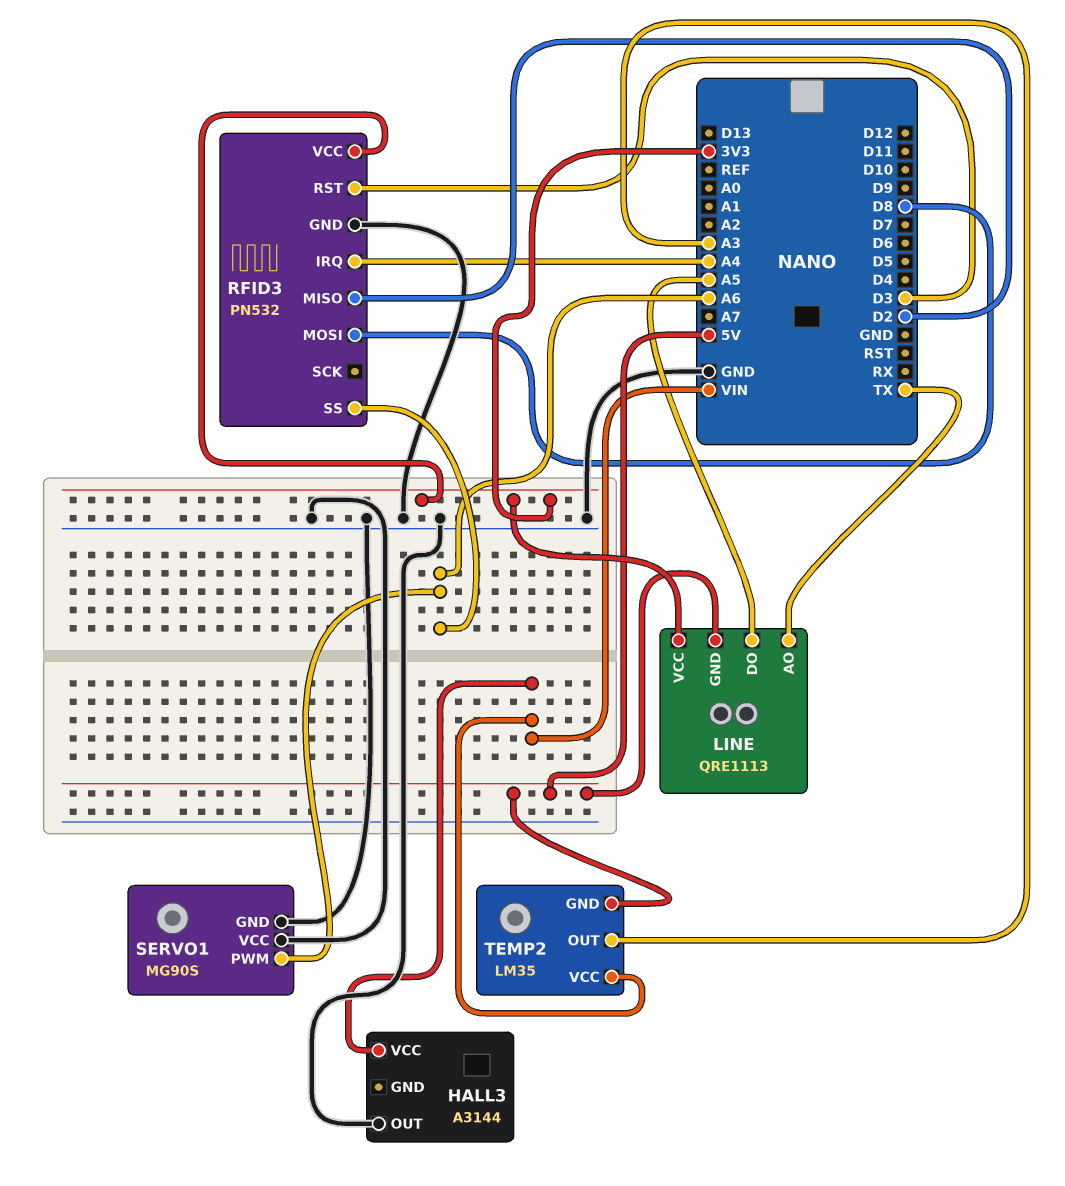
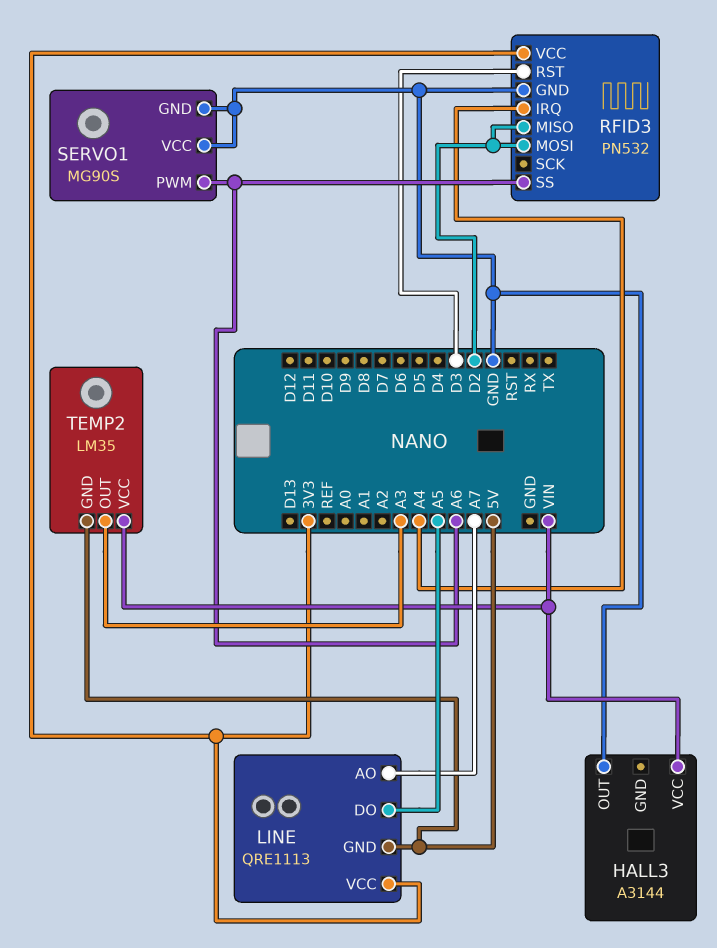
LINE pin AO: TX -> A7
RFID3 pin MOSI: D8 -> D2

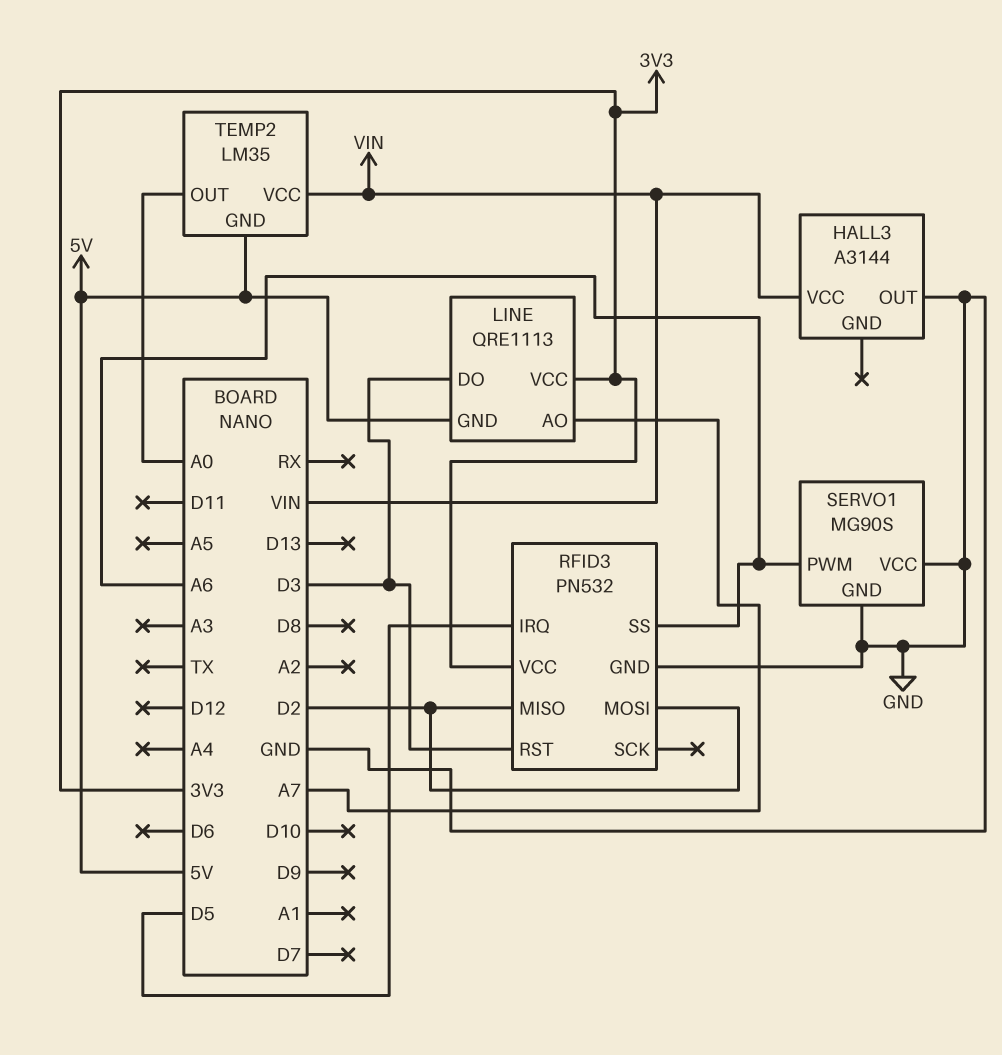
LINE pin DO: A5 -> D3
RFID3 pin IRQ: A4 -> D5
TEMP2 pin OUT: A3 -> A0

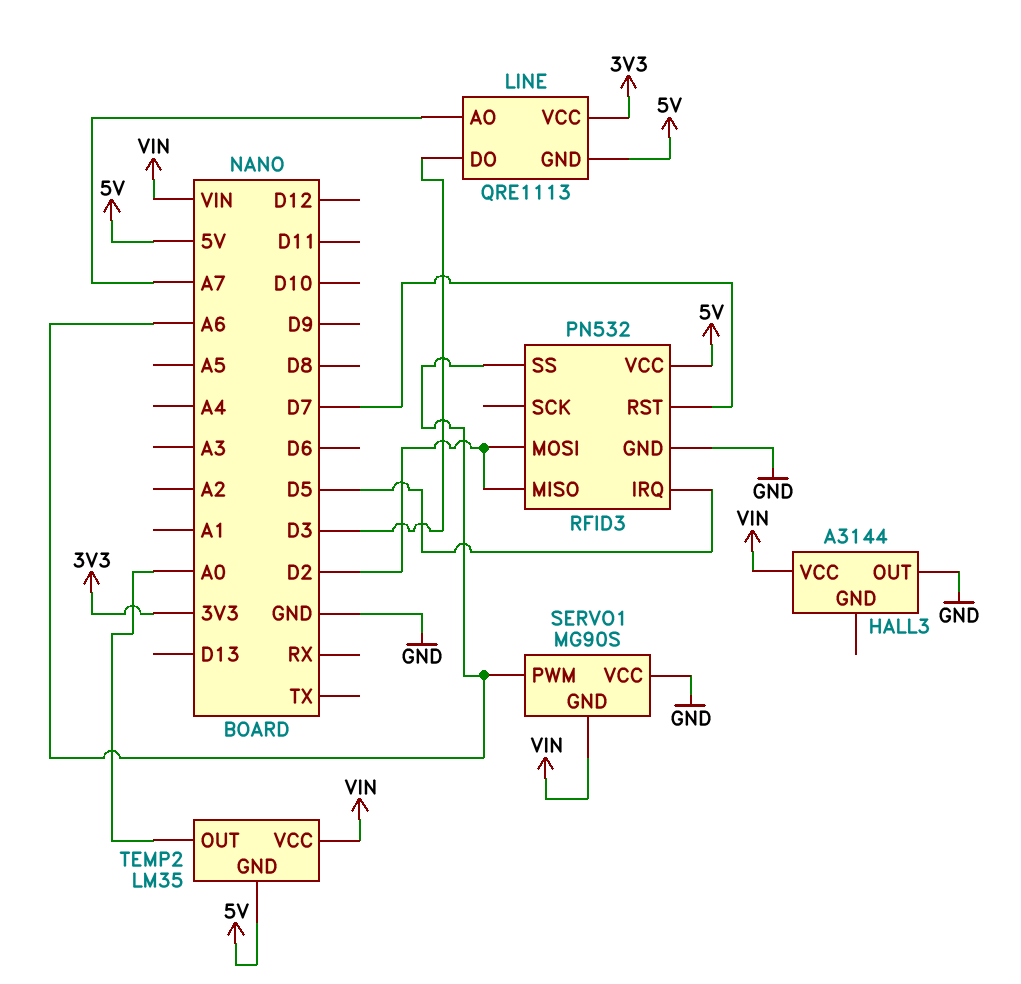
RFID3 pin RST: D3 -> D7
RFID3 pin VCC: 3V3 -> 5V
SERVO1 pin GND: GND -> VIN

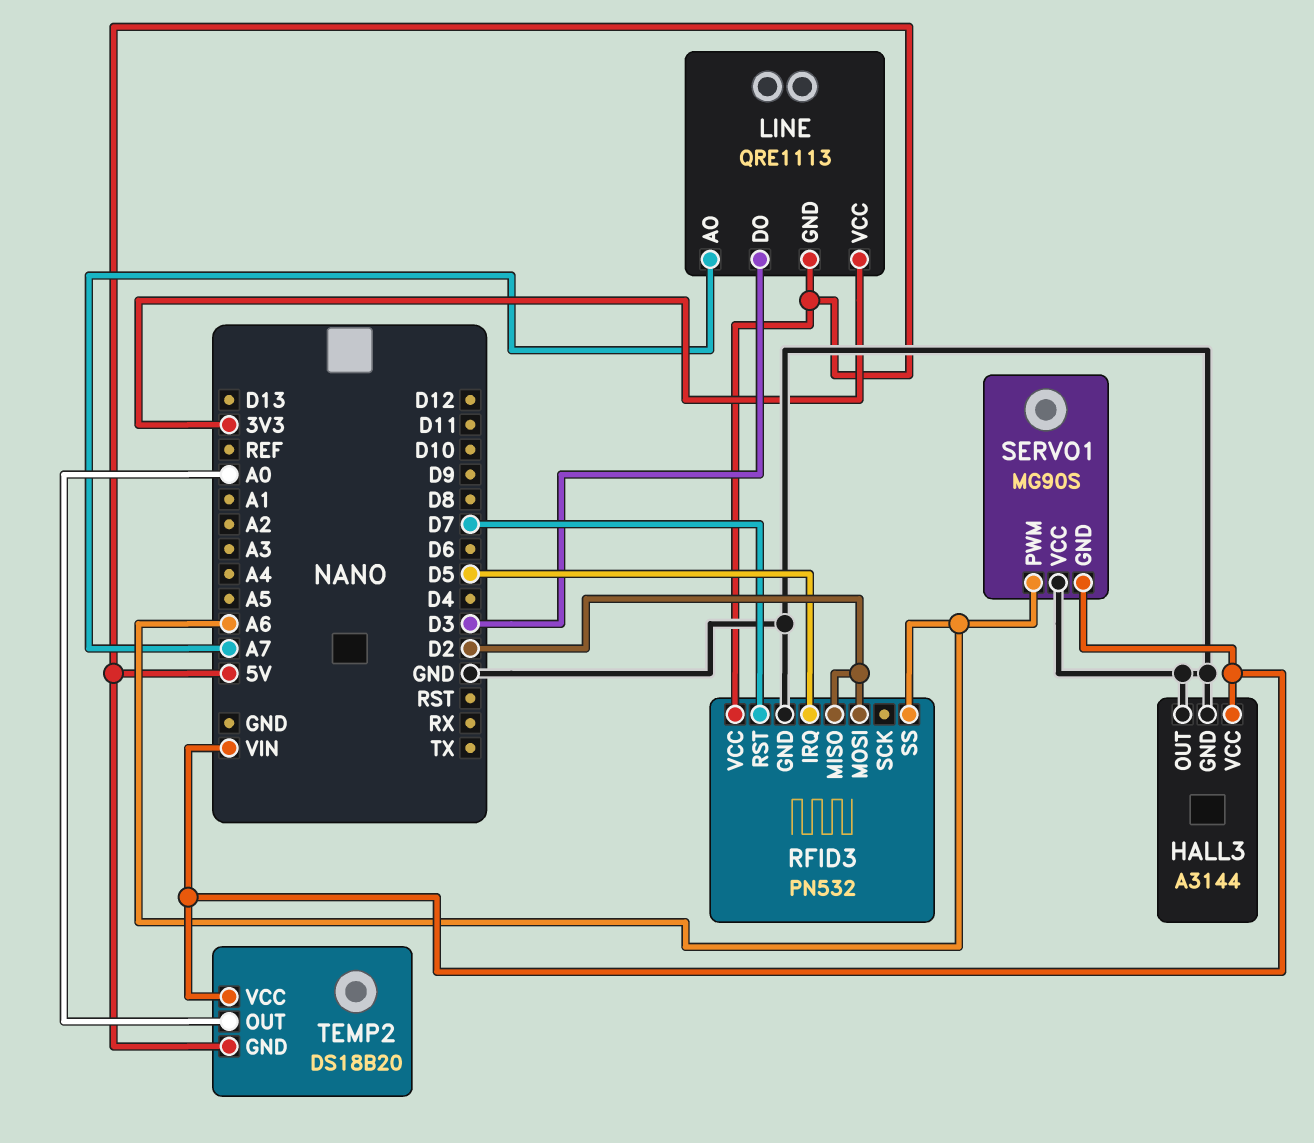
HALL3 pin GND: none -> GND
TEMP2: LM35 -> DS18B20

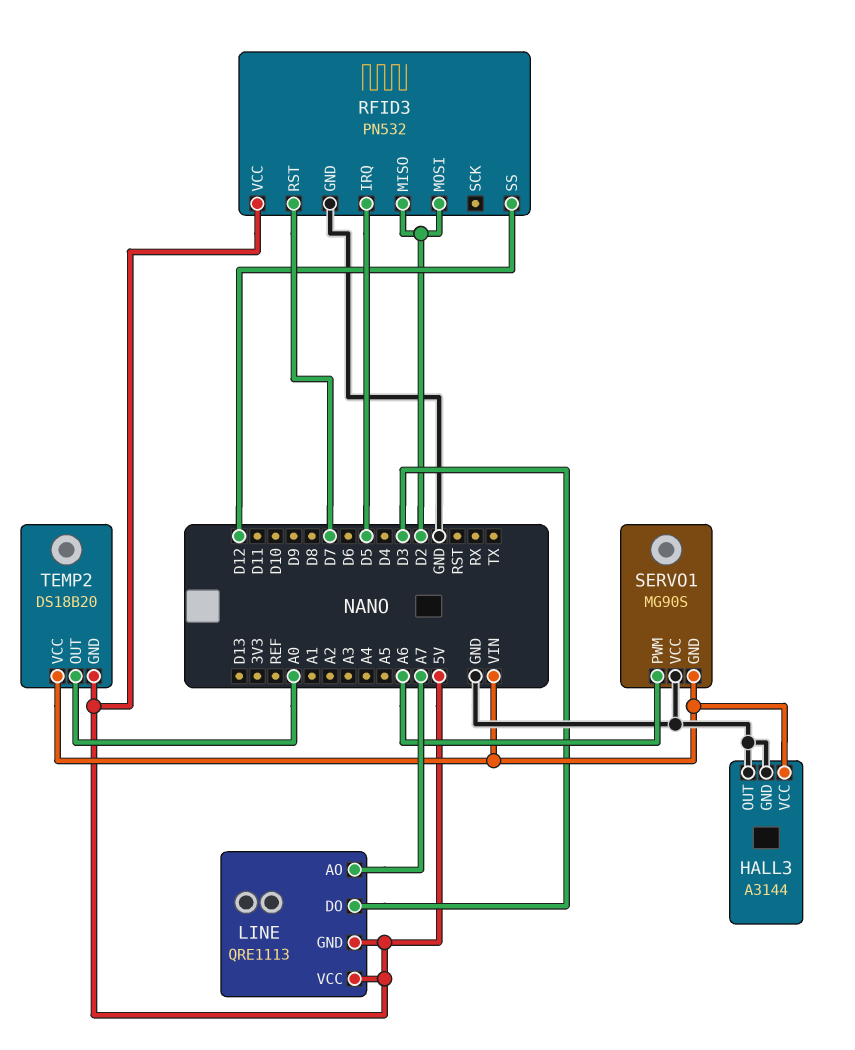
LINE pin VCC: 3V3 -> 5V
RFID3 pin SS: A6 -> D12

